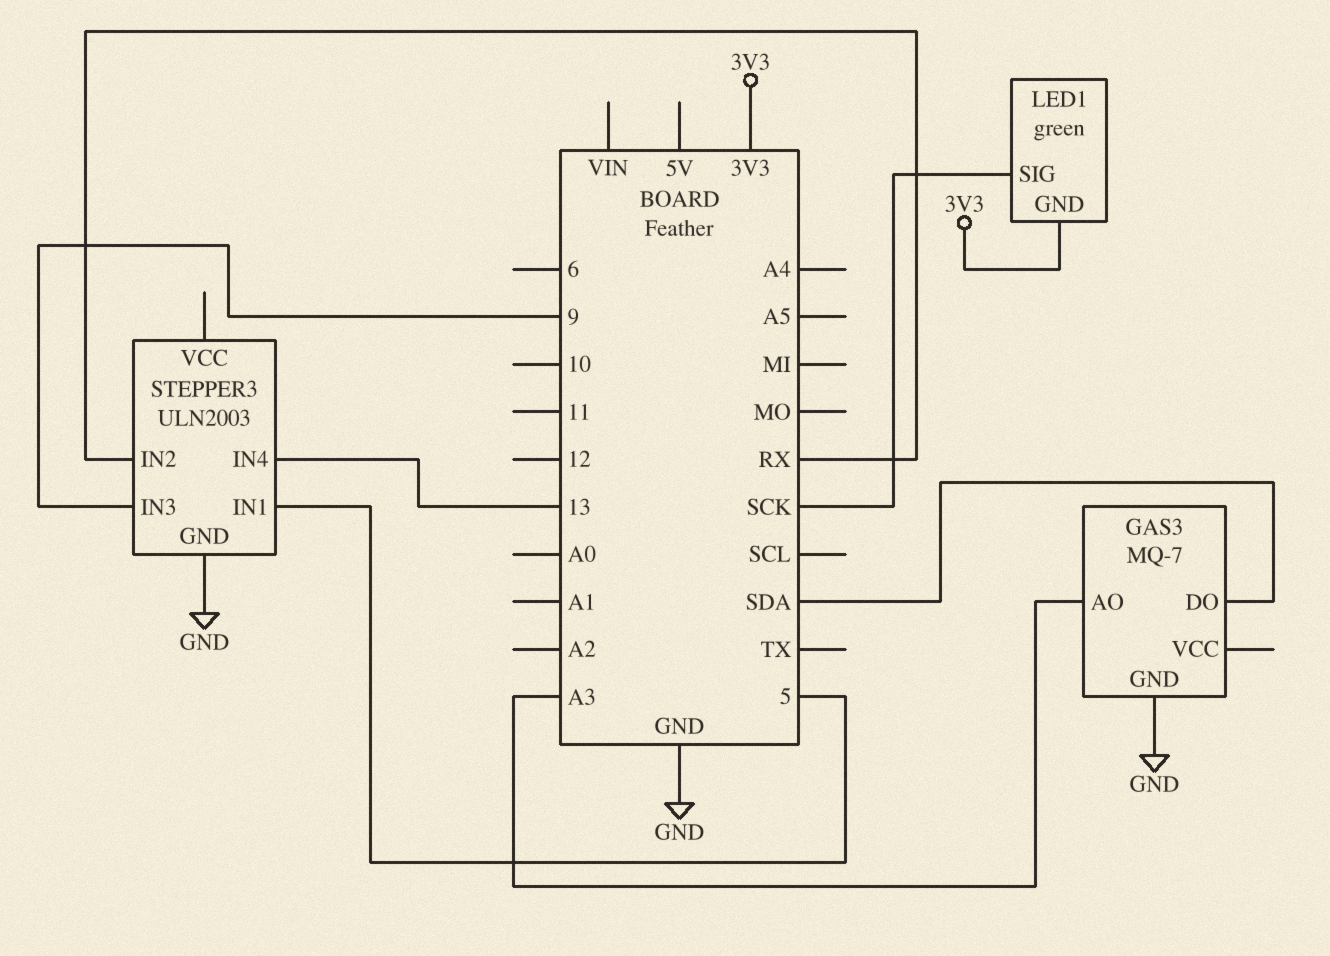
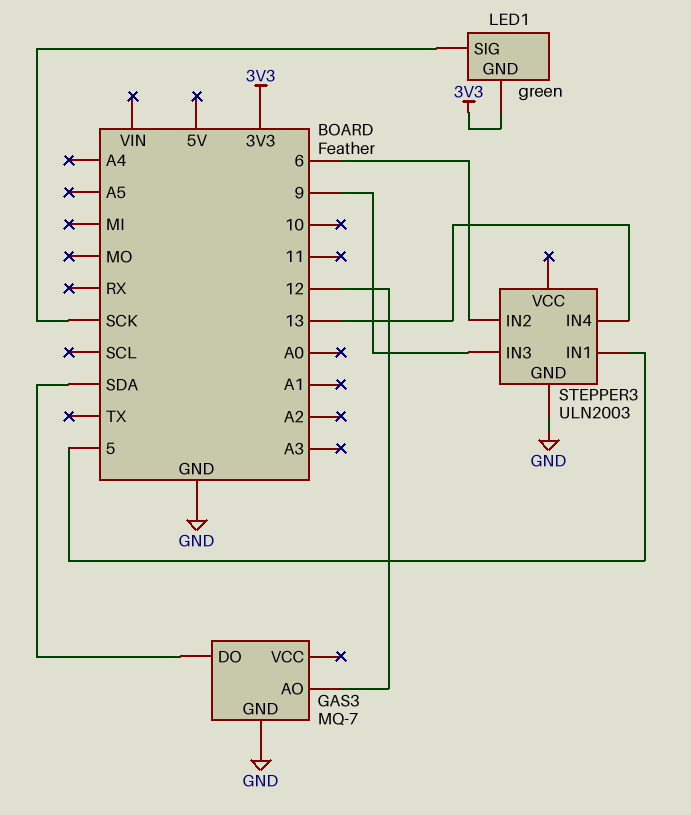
GAS3 pin AO: A3 -> 12
STEPPER3 pin IN2: RX -> 6

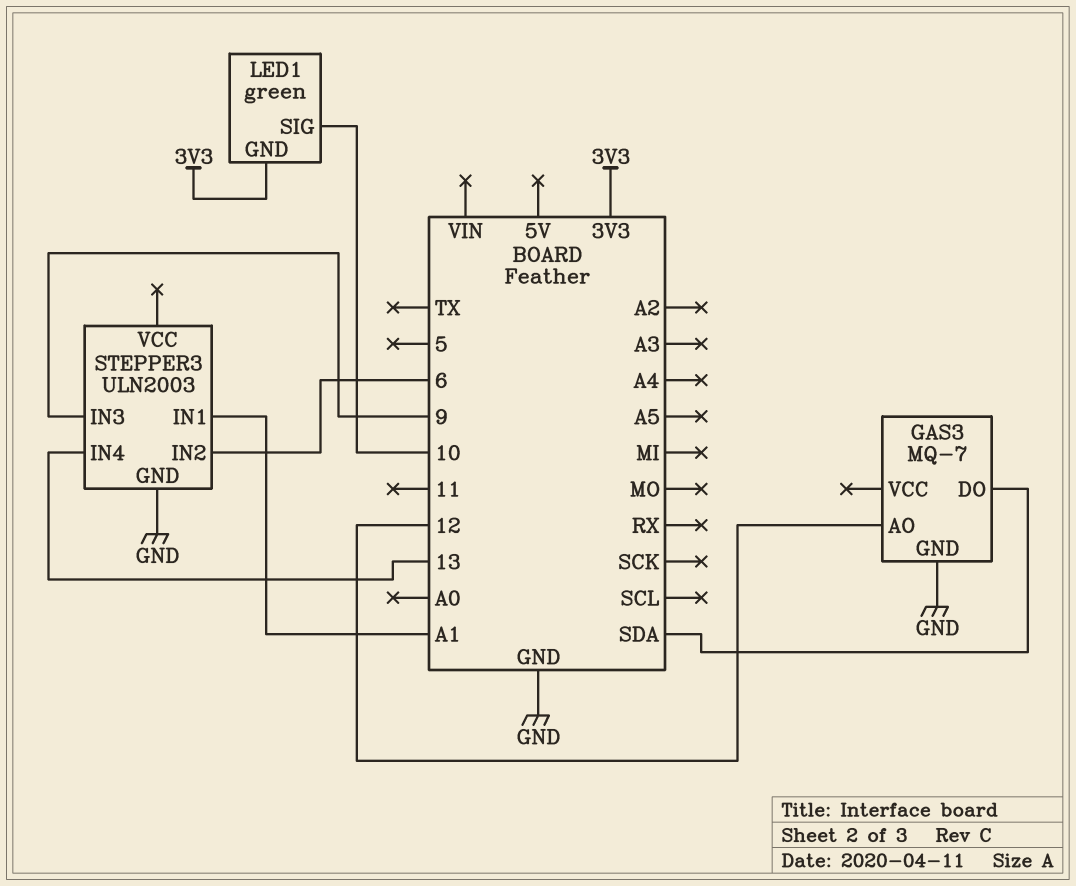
LED1 pin SIG: SCK -> 10
STEPPER3 pin IN1: 5 -> A1

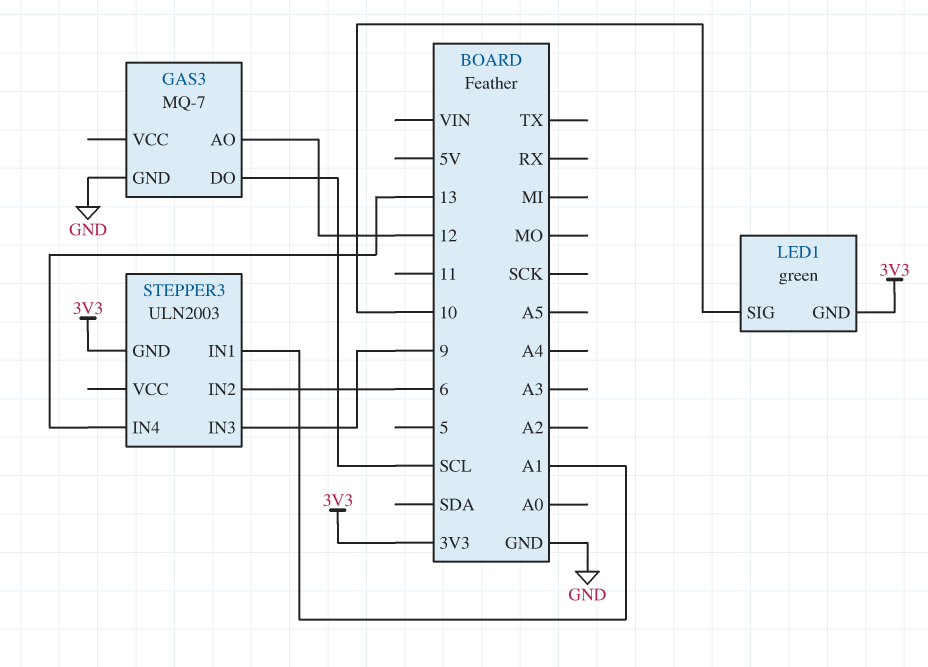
GAS3 pin DO: SDA -> SCL
STEPPER3 pin GND: GND -> 3V3

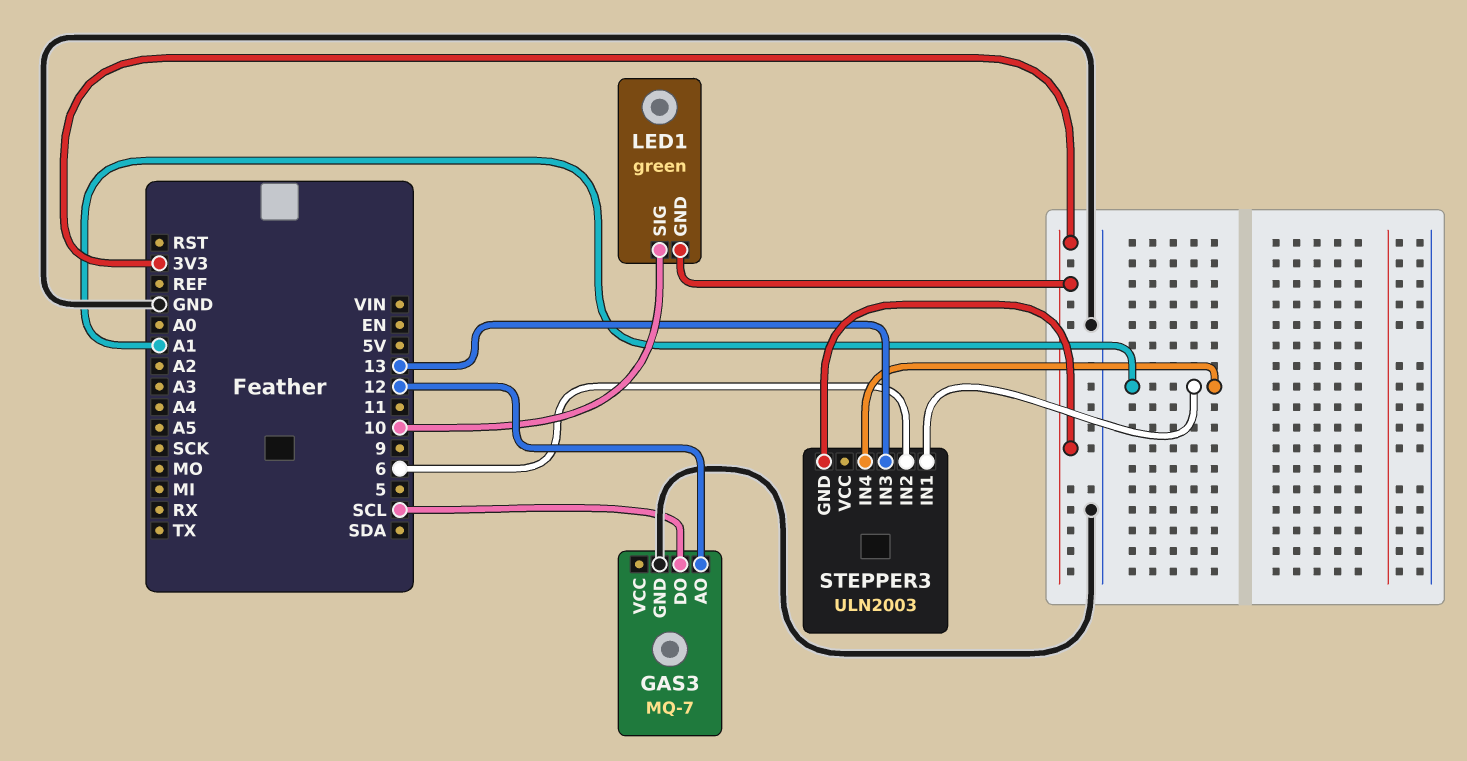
STEPPER3 pin IN3: 9 -> 13
STEPPER3 pin IN4: 13 -> A1

